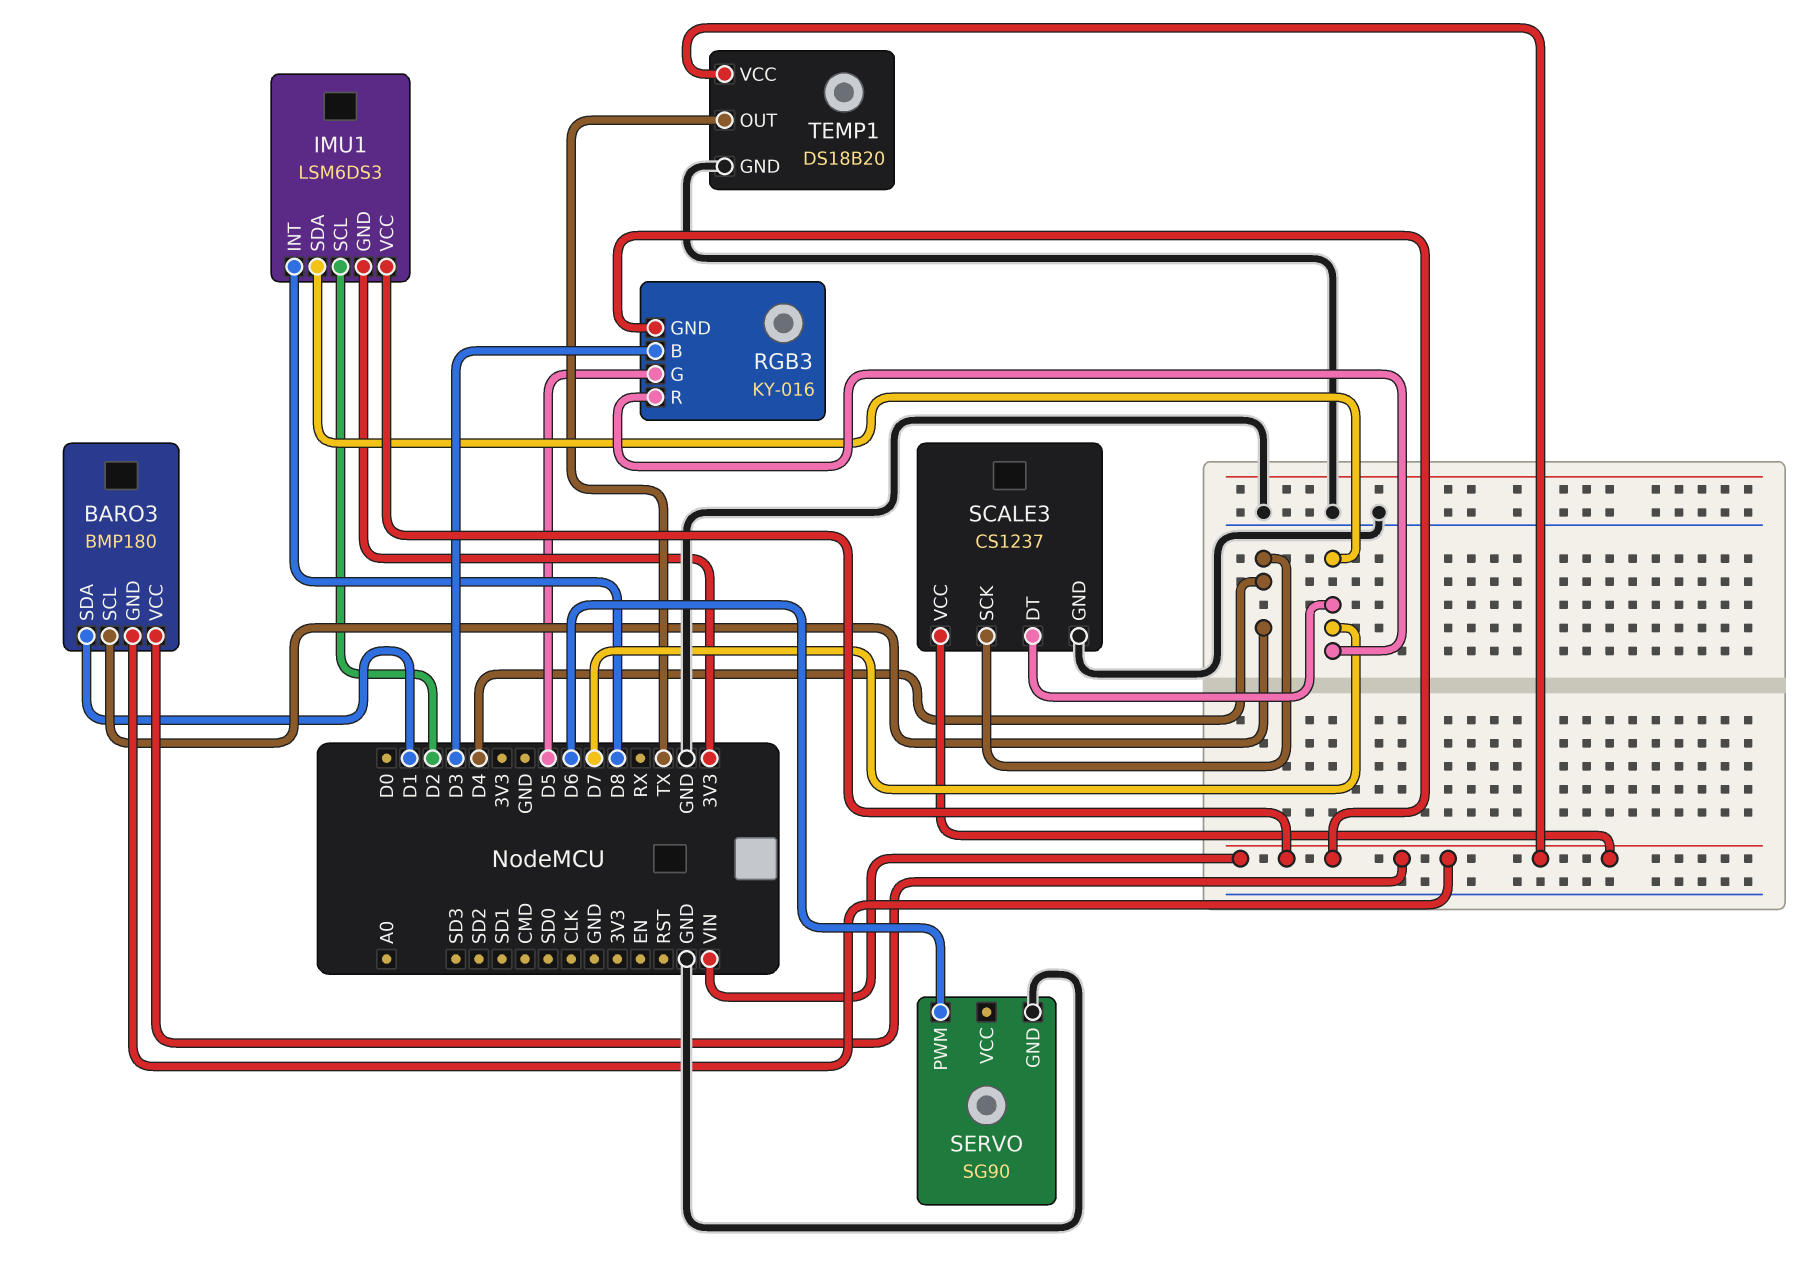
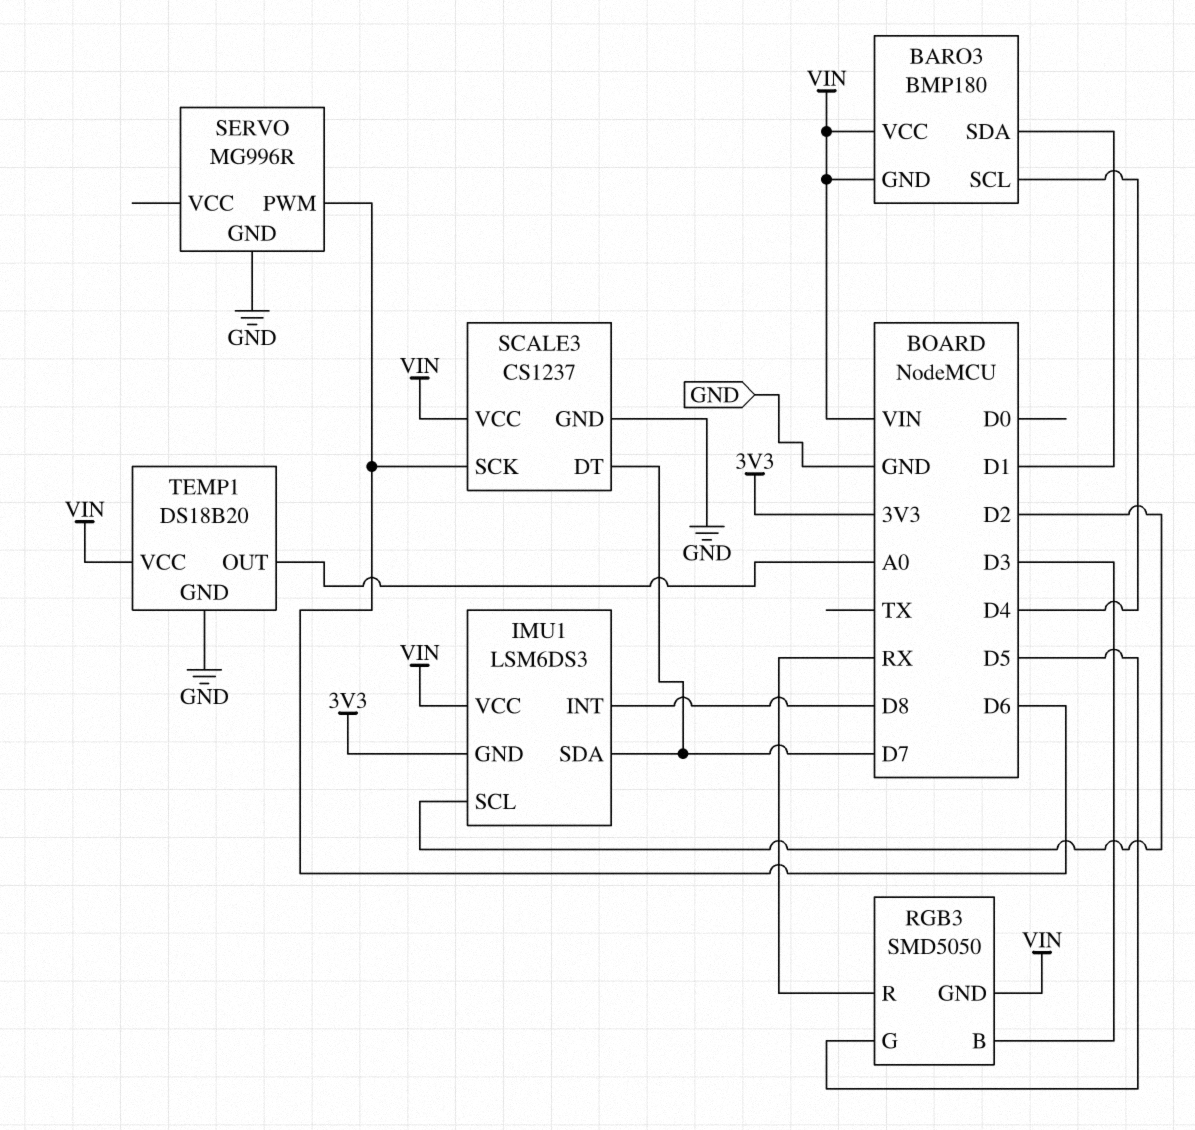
RGB3: KY-016 -> SMD5050
RGB3 pin R: D7 -> RX
SCALE3 pin SCK: D4 -> D6
SERVO: SG90 -> MG996R
TEMP1 pin OUT: TX -> A0

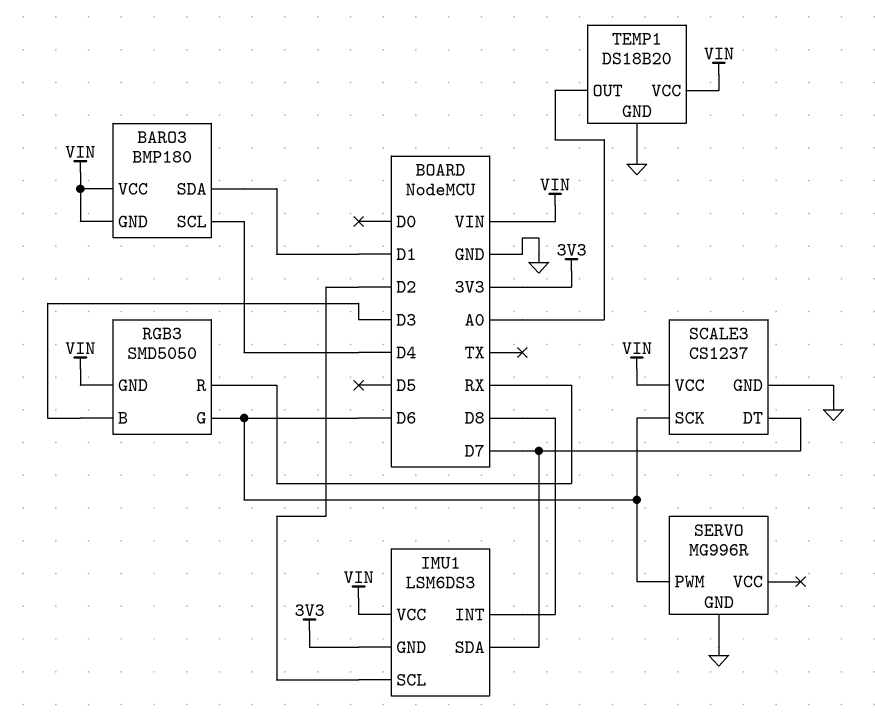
RGB3 pin G: D5 -> D6

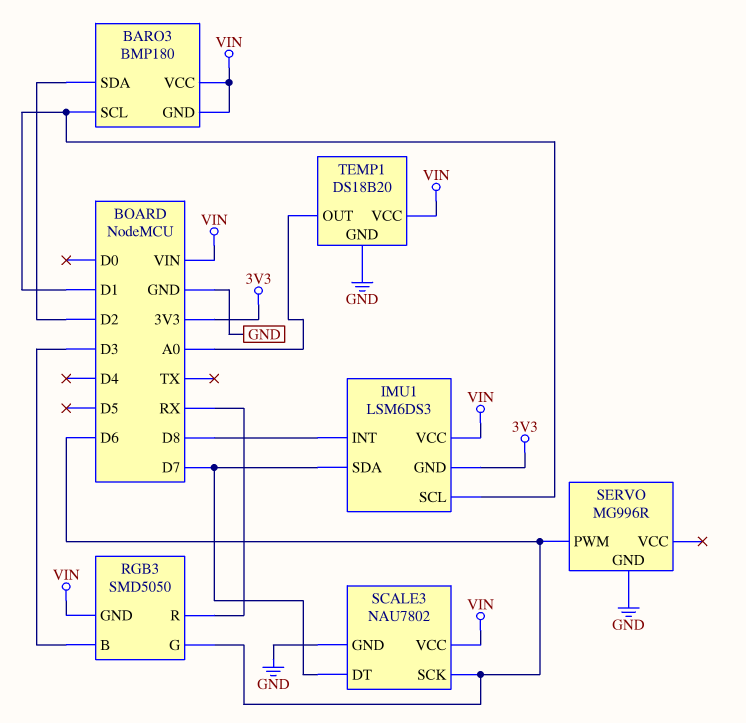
BARO3 pin SCL: D4 -> D1
BARO3 pin SDA: D1 -> D2
IMU1 pin SCL: D2 -> D1
SCALE3: CS1237 -> NAU7802

